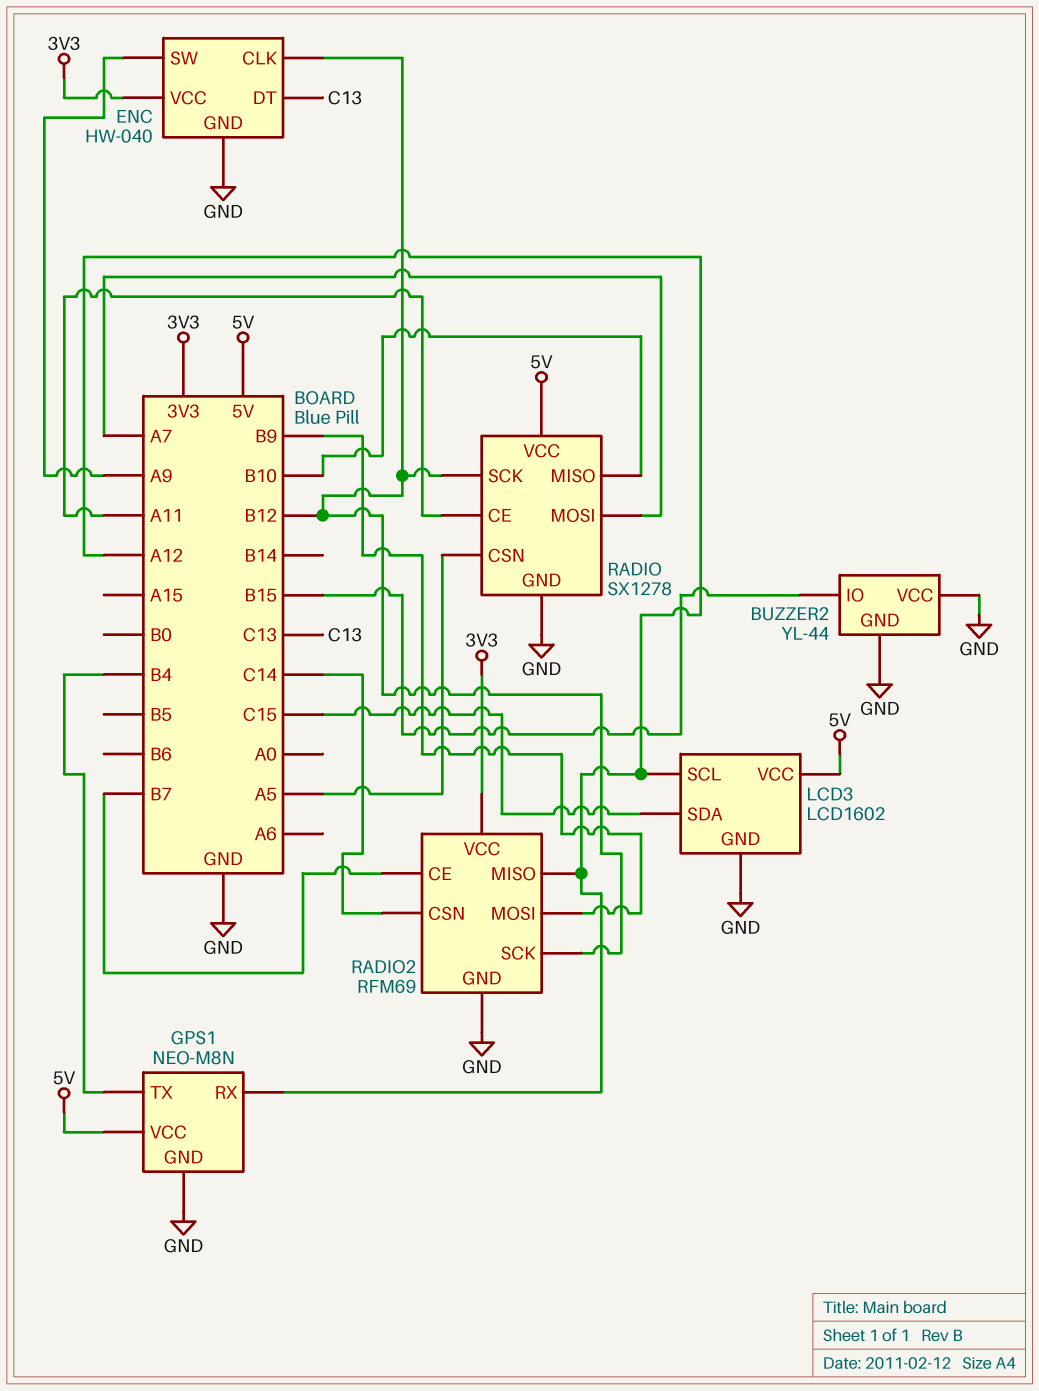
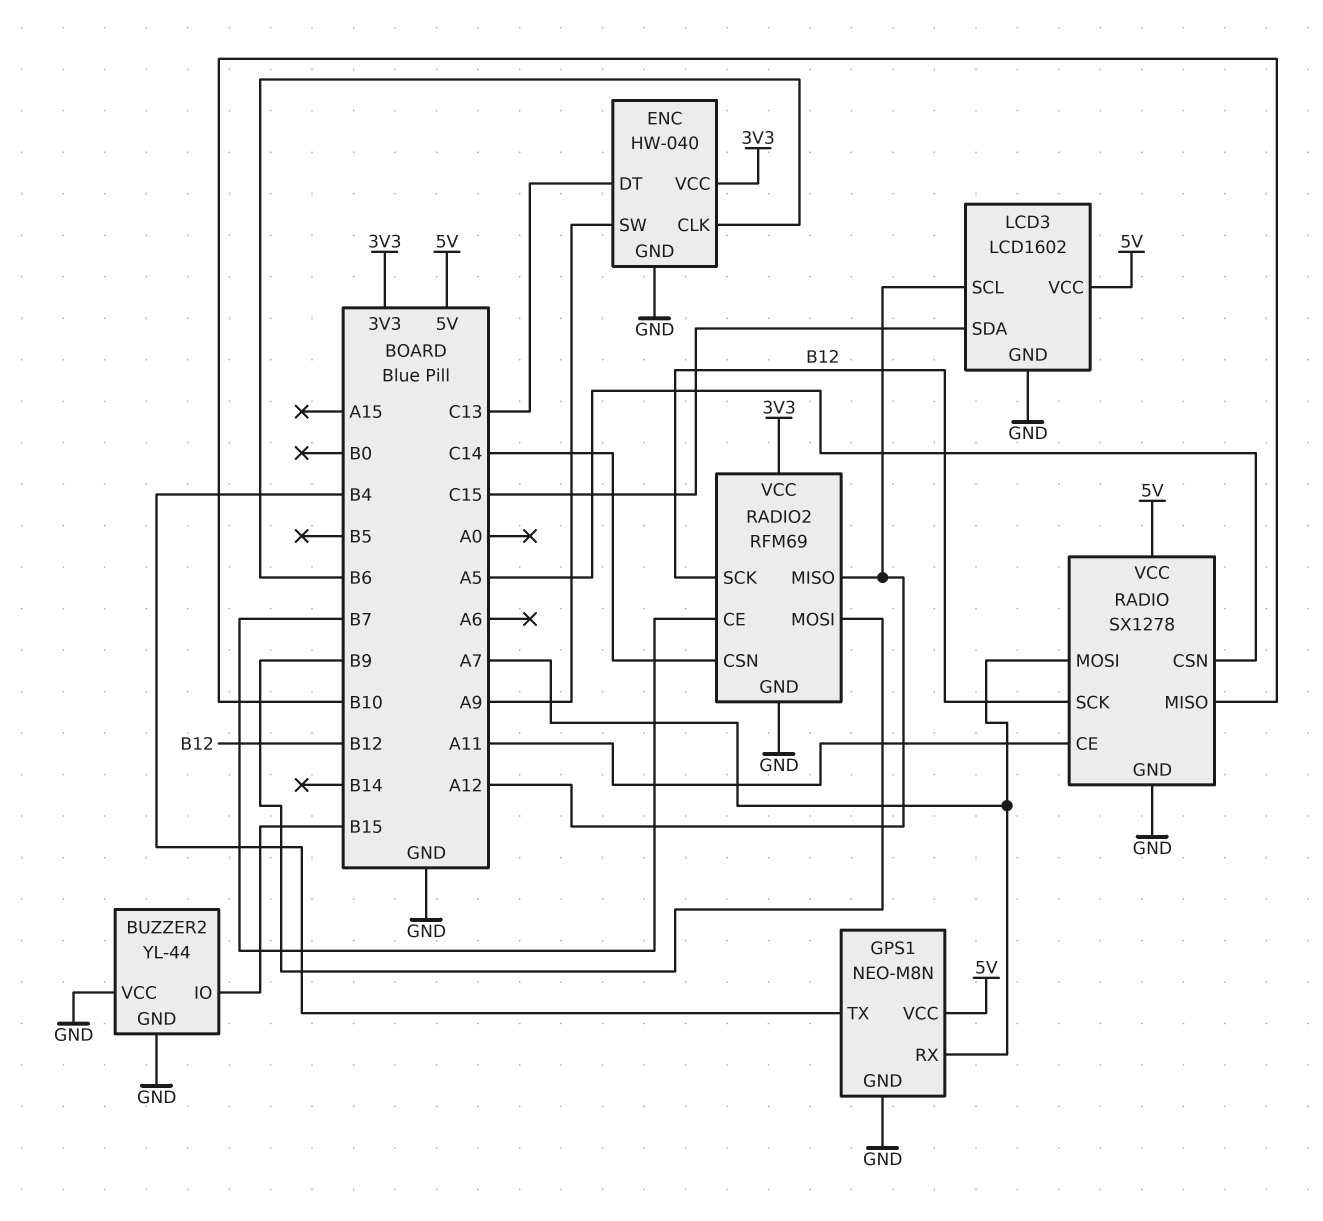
ENC pin CLK: B12 -> B6
GPS1 pin RX: A12 -> A7

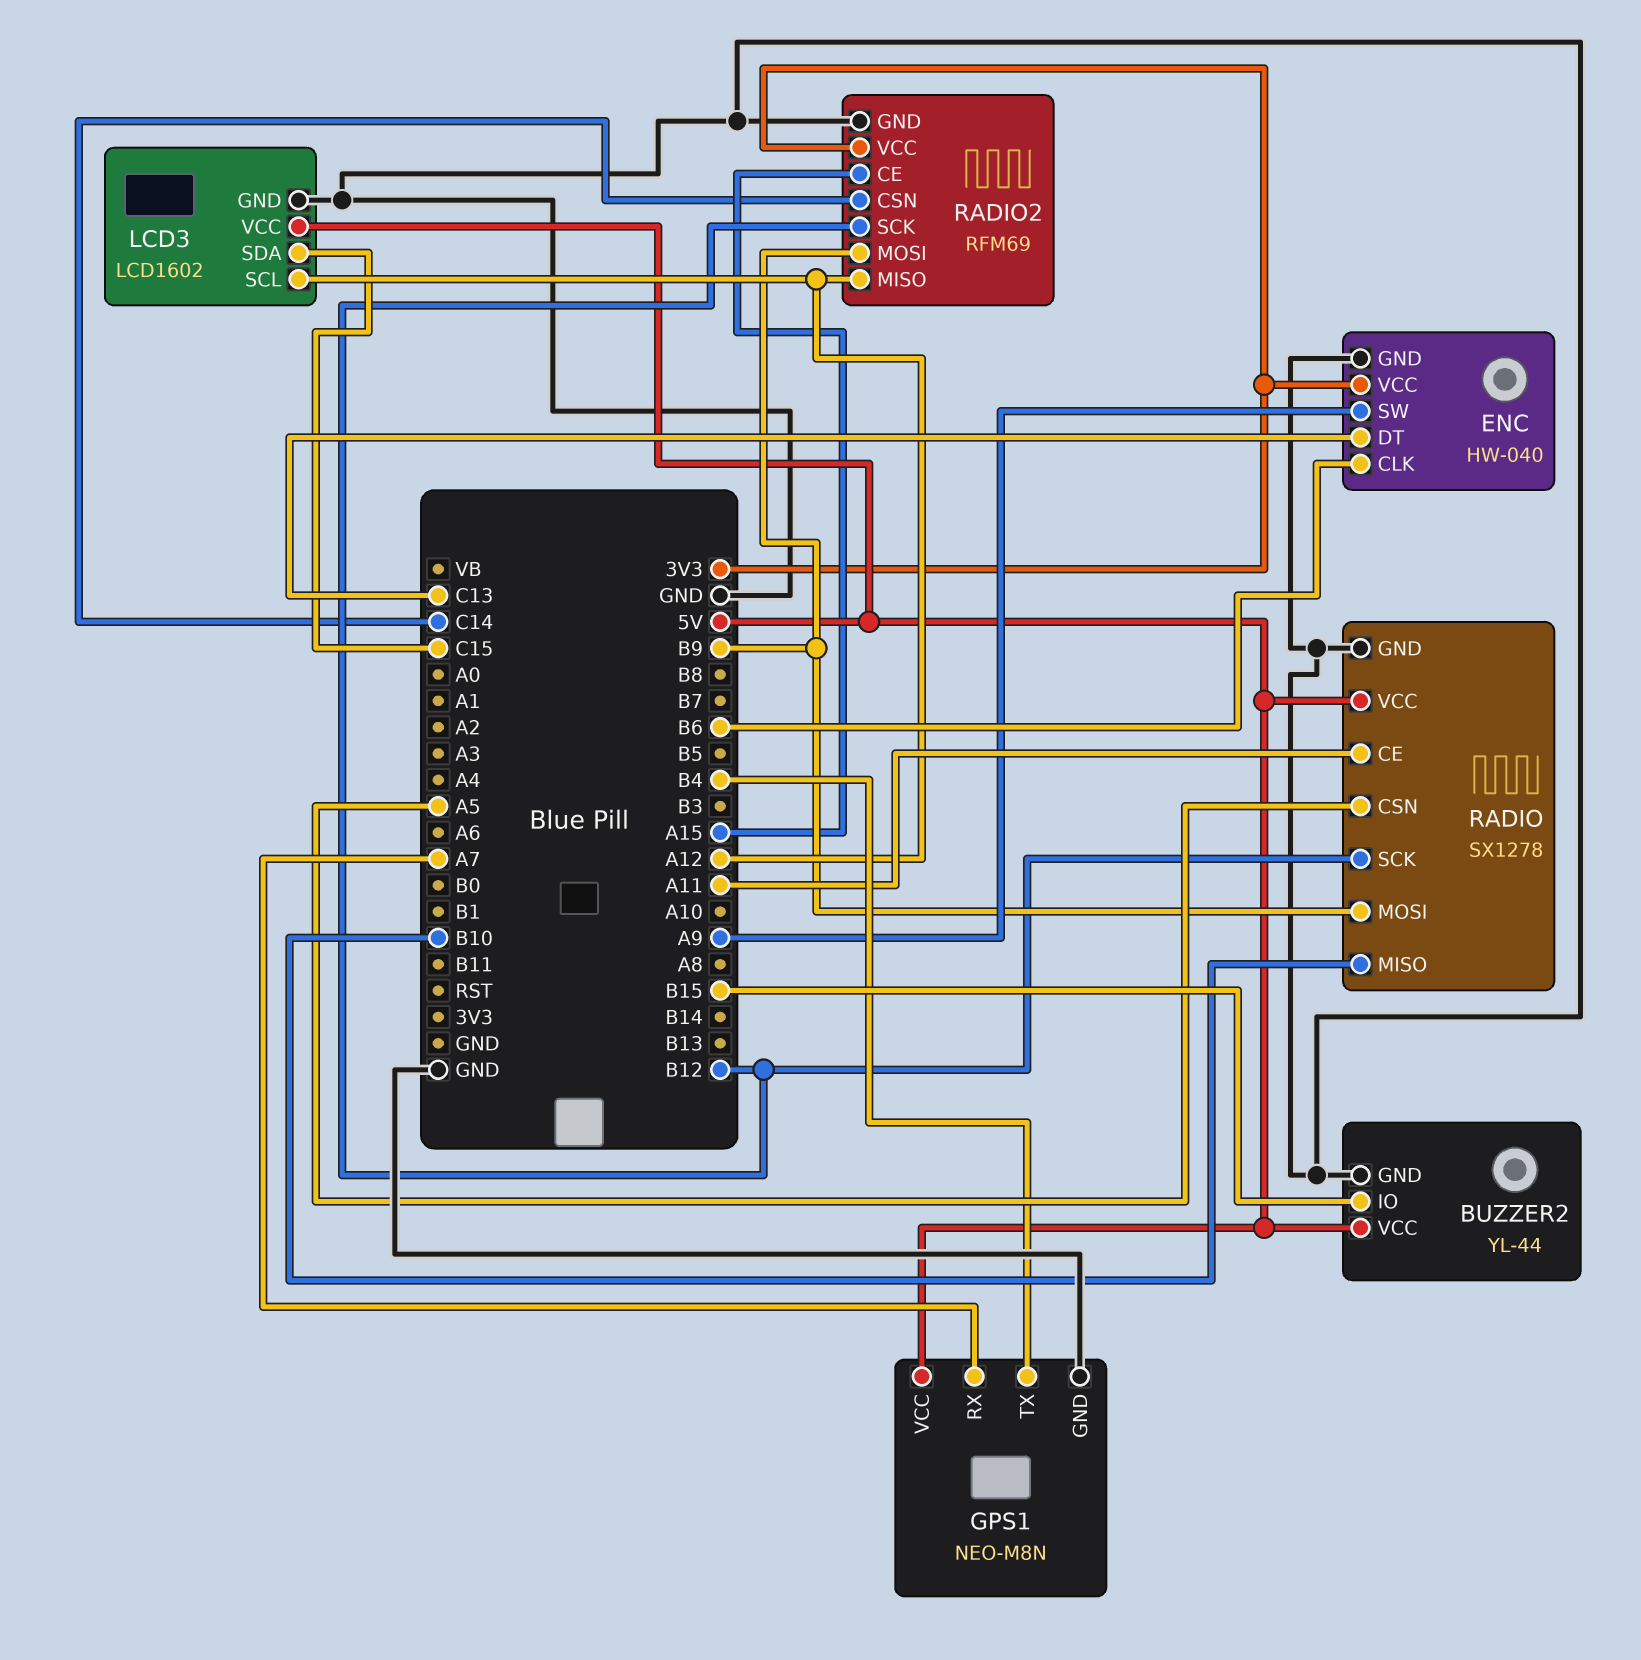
BUZZER2 pin VCC: GND -> 5V
RADIO pin MOSI: A7 -> B9
RADIO2 pin CE: B7 -> A15

